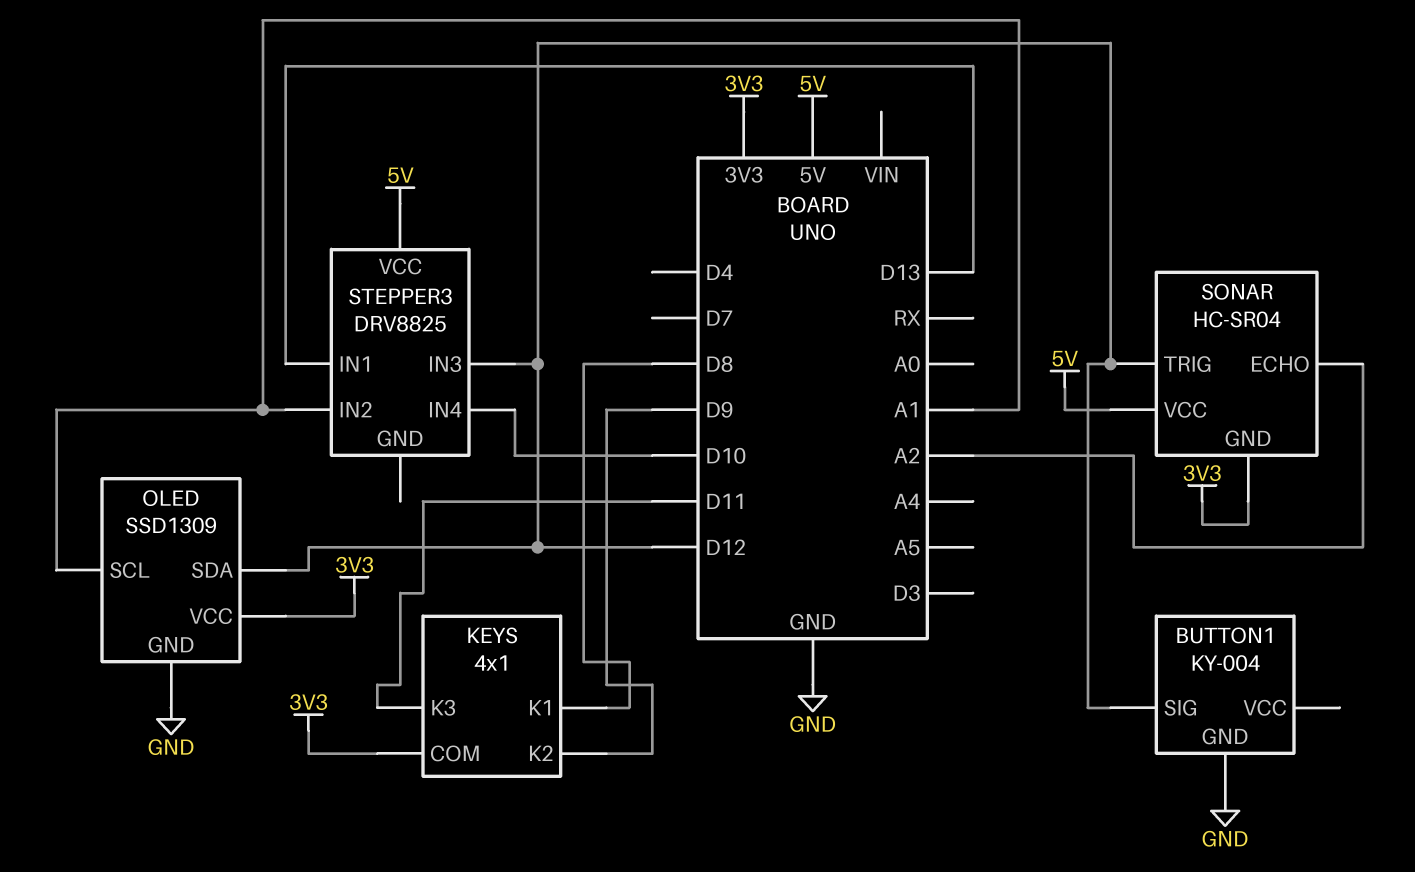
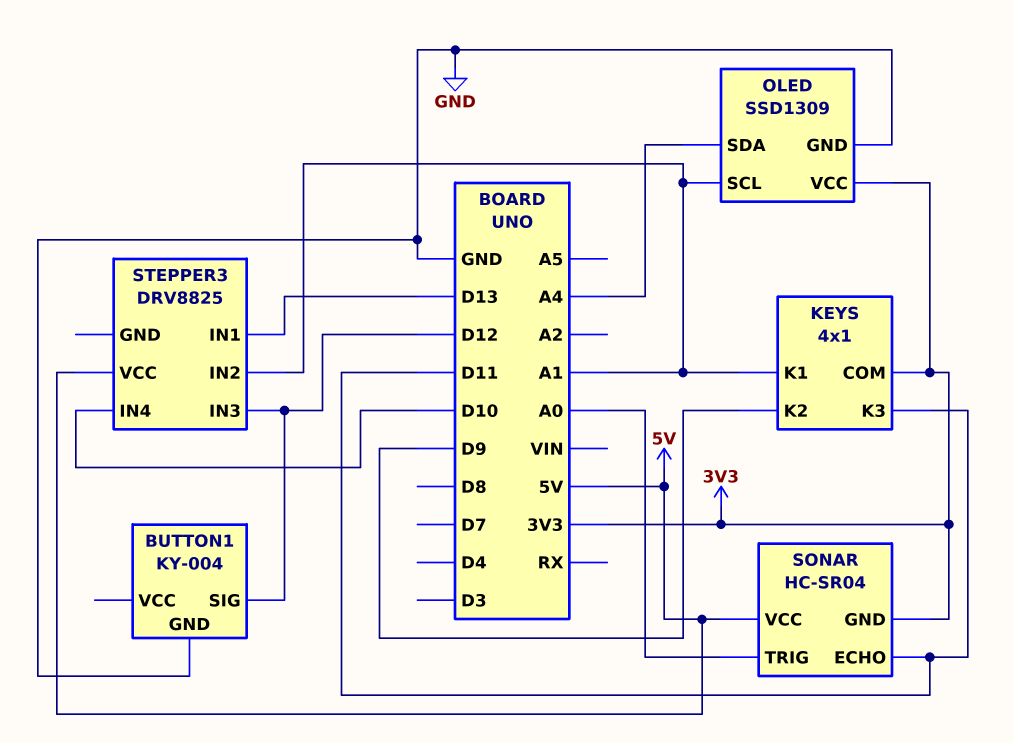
KEYS pin K1: D8 -> A1
OLED pin SDA: D12 -> A4
SONAR pin ECHO: A2 -> D11
SONAR pin TRIG: D12 -> A0

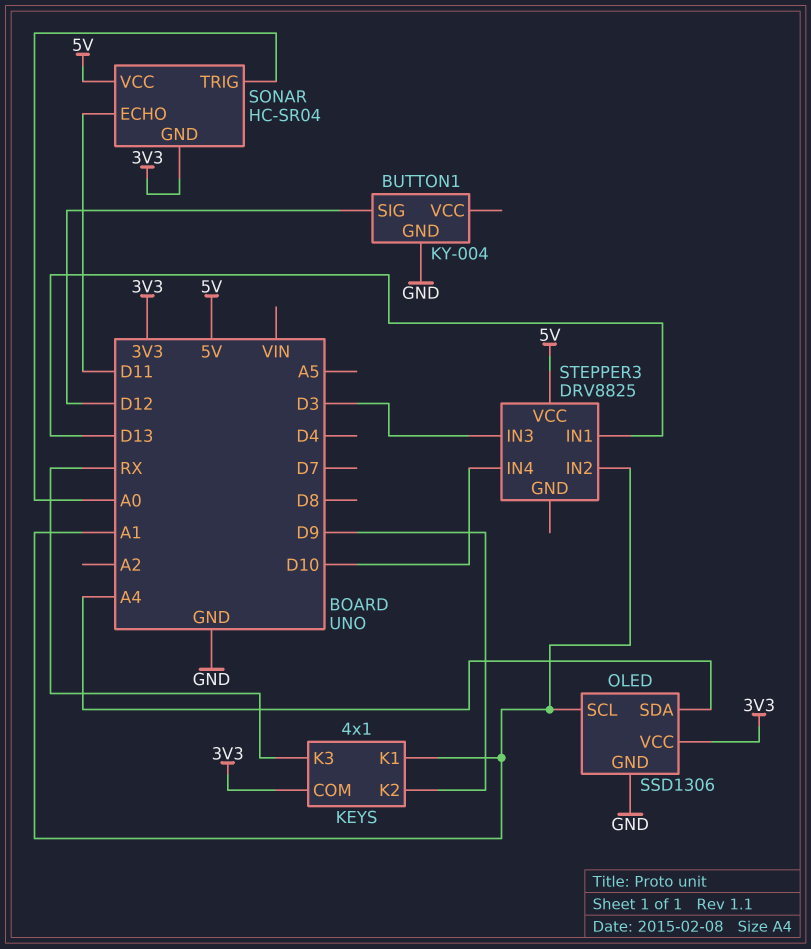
KEYS pin K3: D11 -> RX
OLED: SSD1309 -> SSD1306
STEPPER3 pin IN3: D12 -> D3

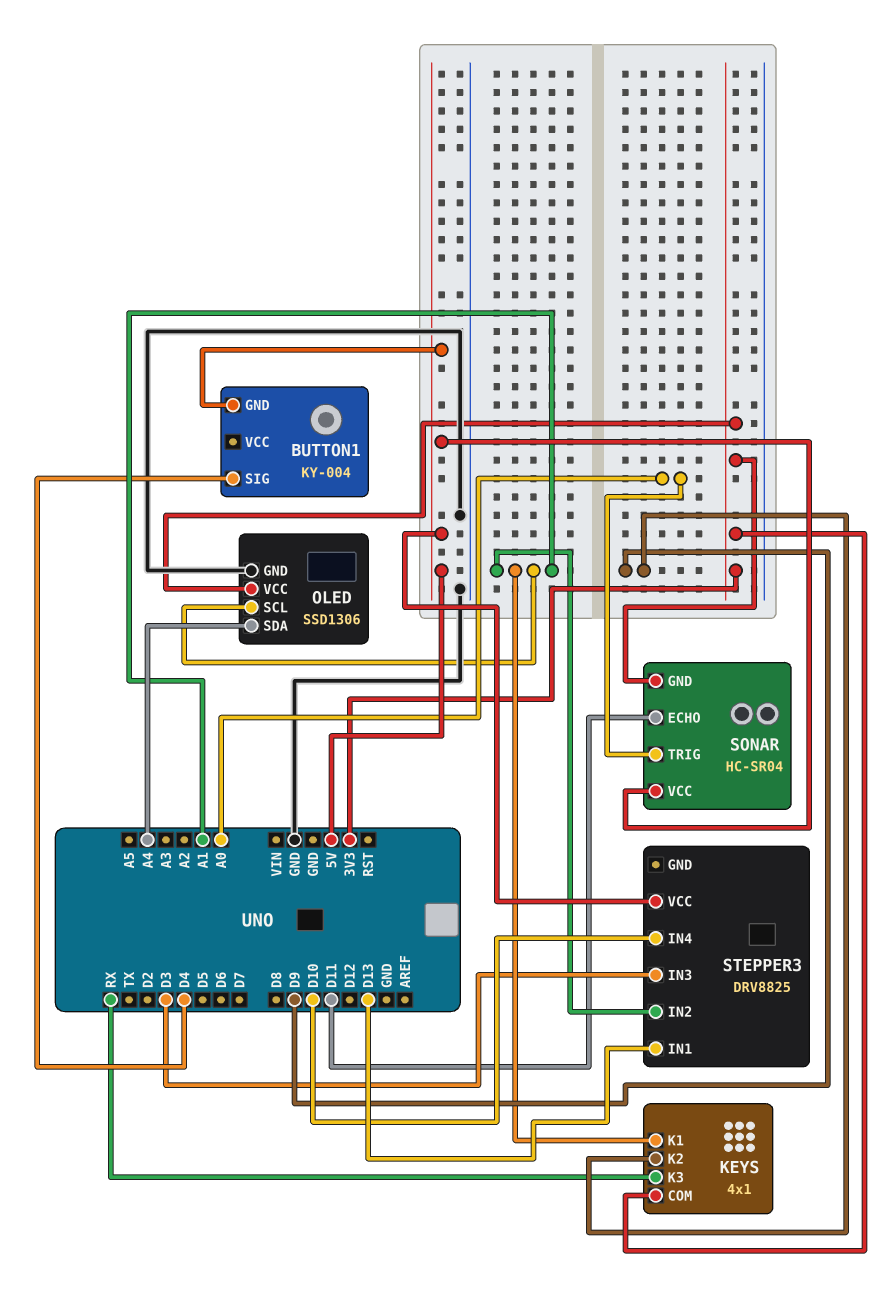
BUTTON1 pin GND: GND -> 5V
BUTTON1 pin SIG: D12 -> D4

